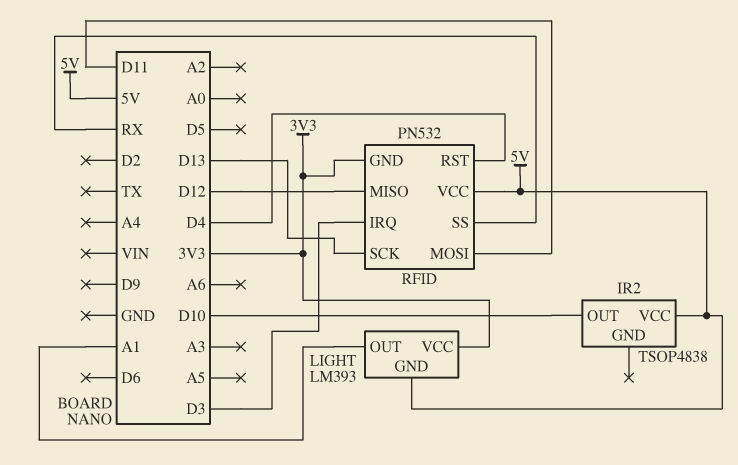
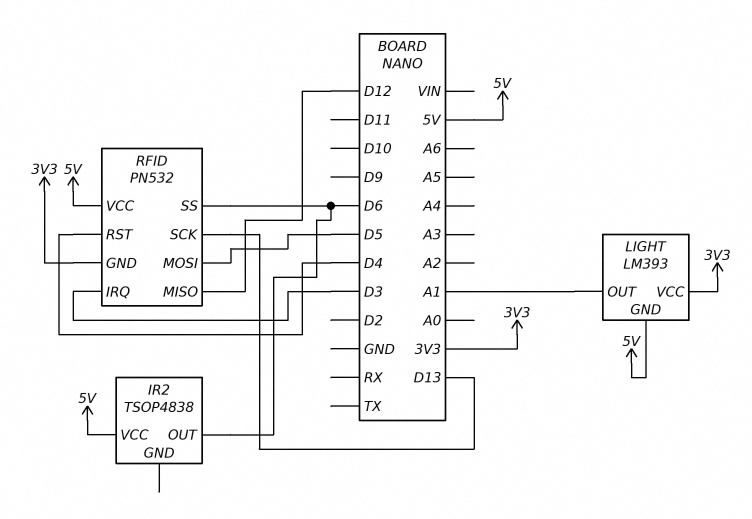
IR2 pin OUT: D10 -> D6
RFID pin MOSI: D11 -> D5
RFID pin SS: RX -> D6

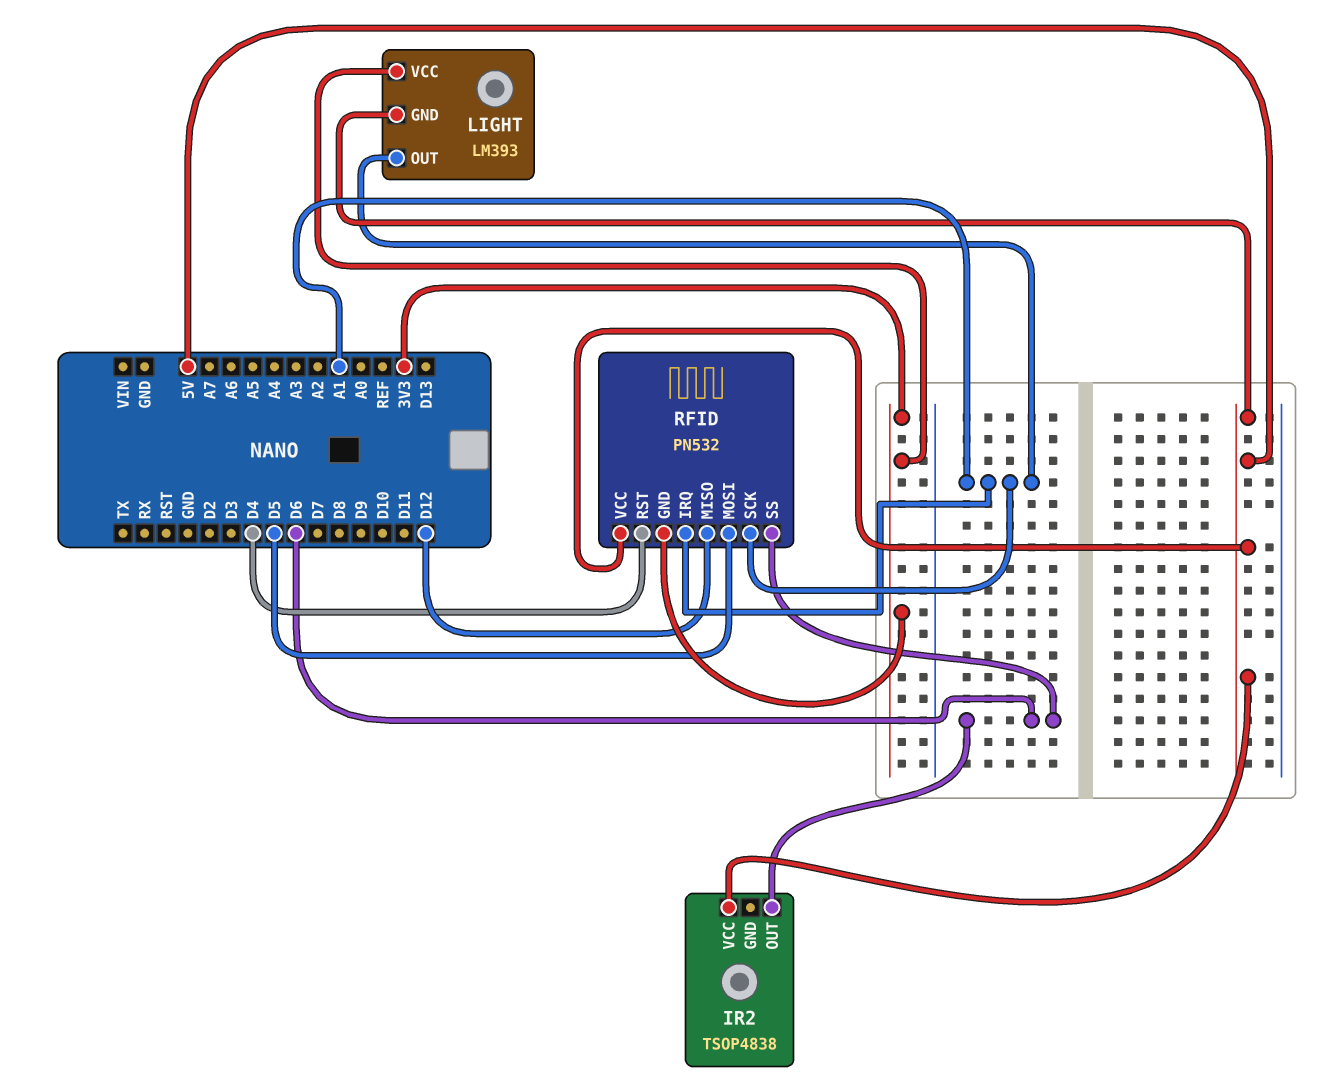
RFID pin IRQ: D3 -> A1
RFID pin SCK: D13 -> A1

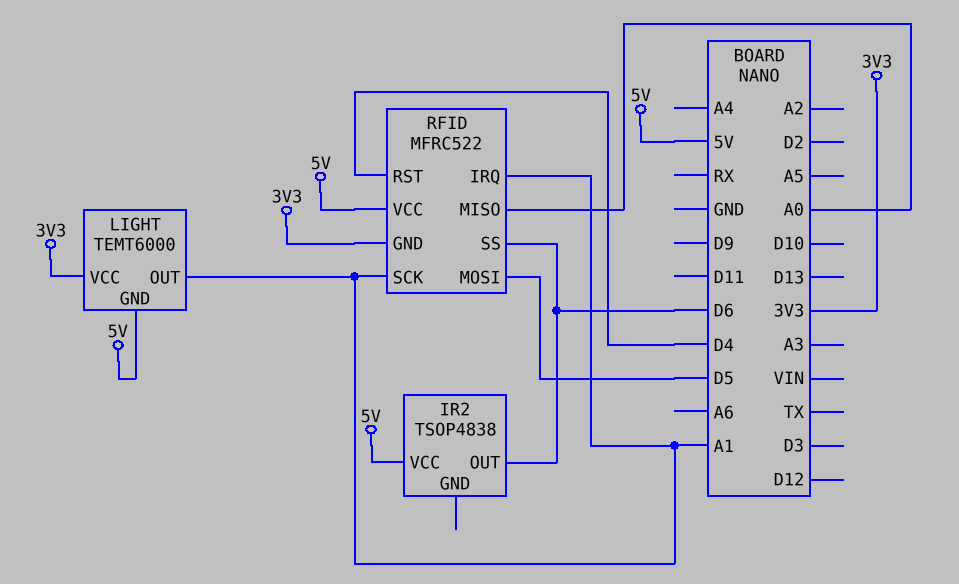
LIGHT: LM393 -> TEMT6000
RFID: PN532 -> MFRC522
RFID pin MISO: D12 -> A0

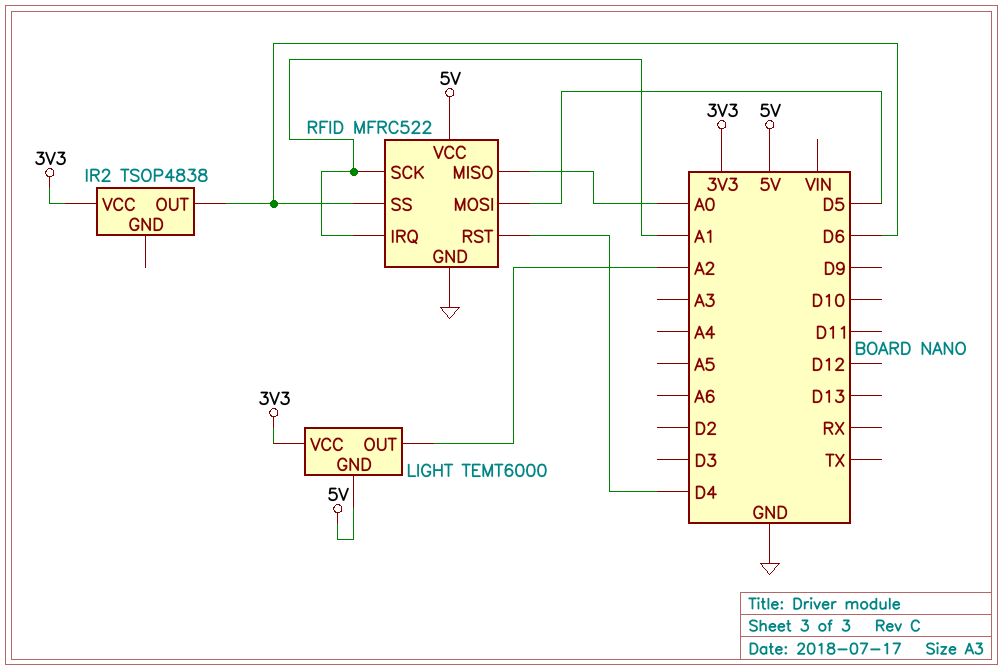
IR2 pin VCC: 5V -> 3V3
LIGHT pin OUT: A1 -> A2
RFID pin GND: 3V3 -> GND

